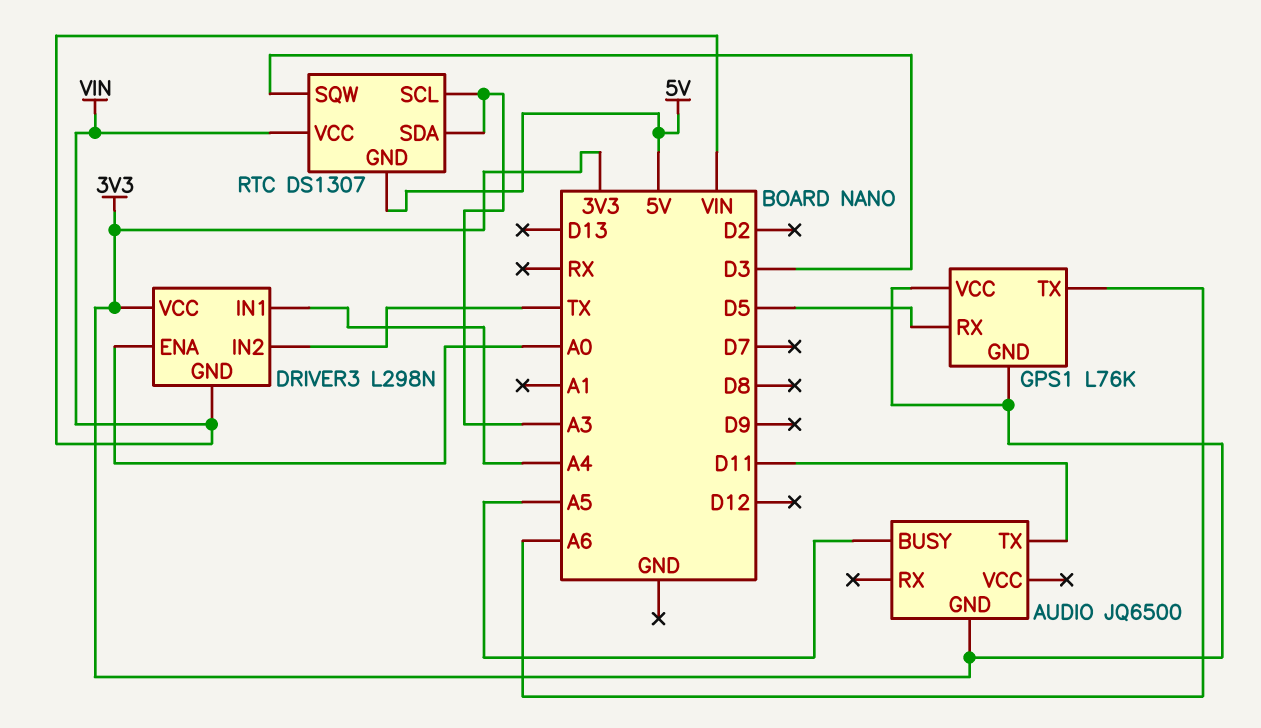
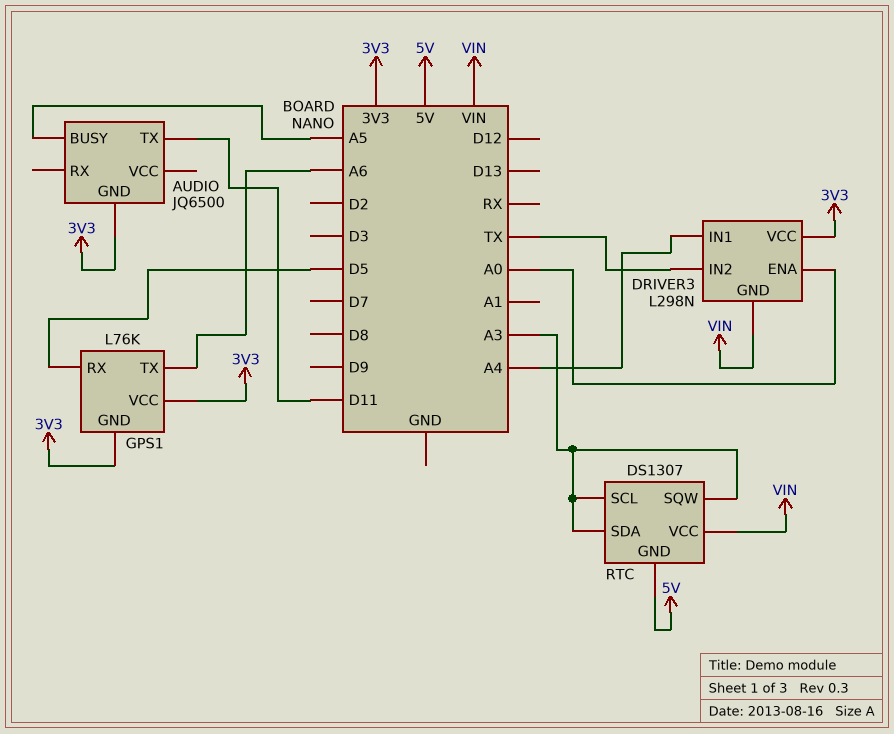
RTC pin SQW: D3 -> A3

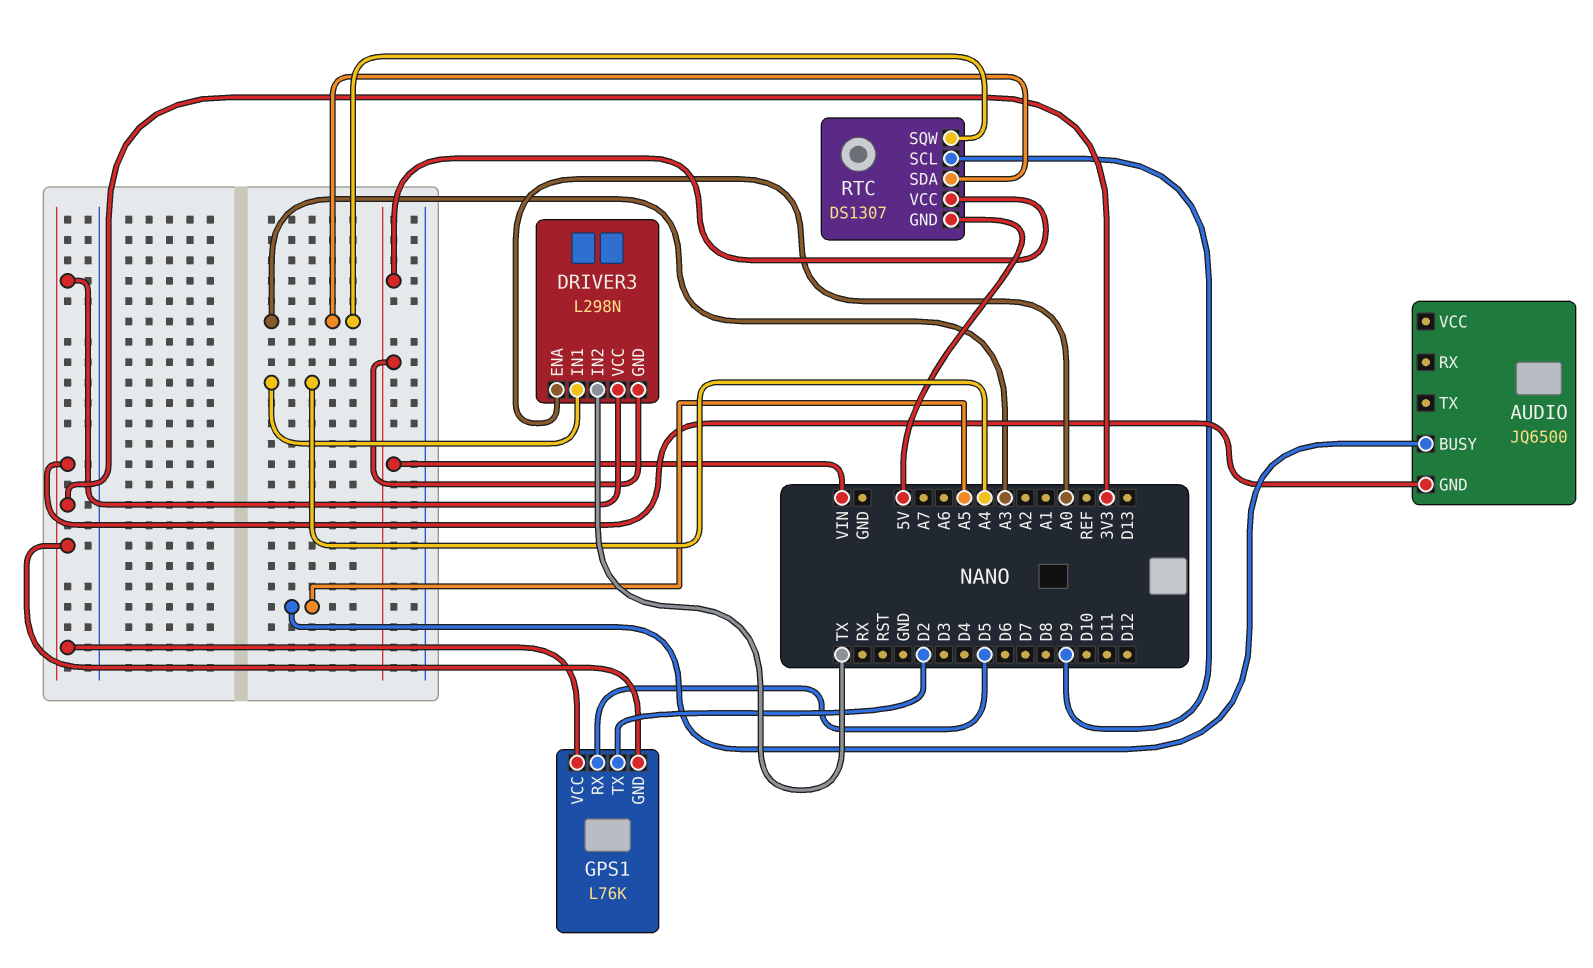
AUDIO pin TX: D11 -> none
GPS1 pin TX: A6 -> D2
RTC pin SCL: A3 -> D9

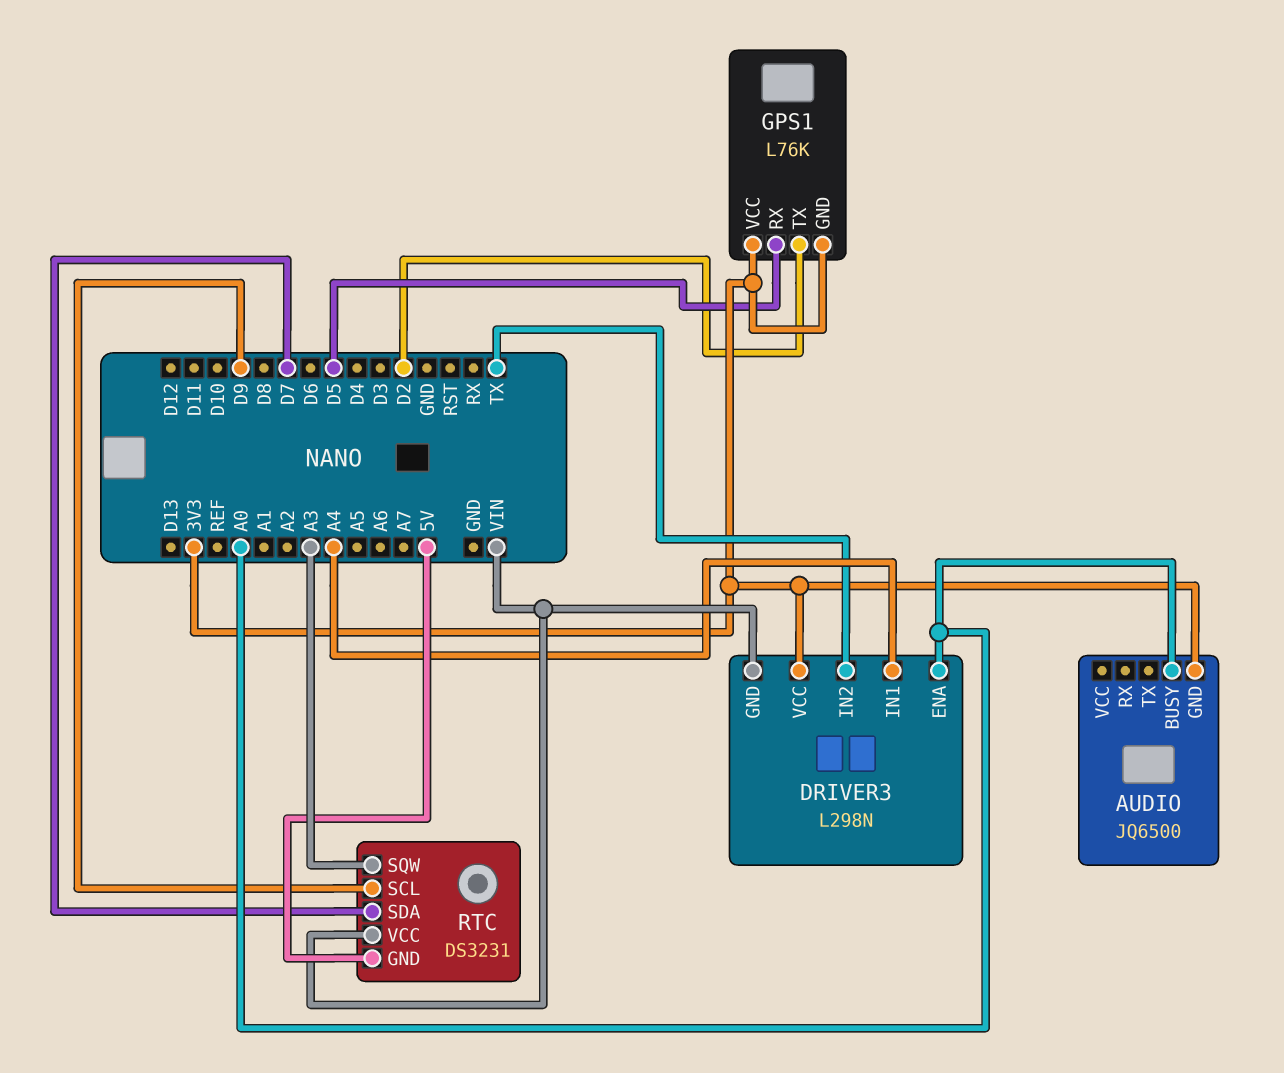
AUDIO pin BUSY: A5 -> A0
RTC: DS1307 -> DS3231
RTC pin SDA: A3 -> D7

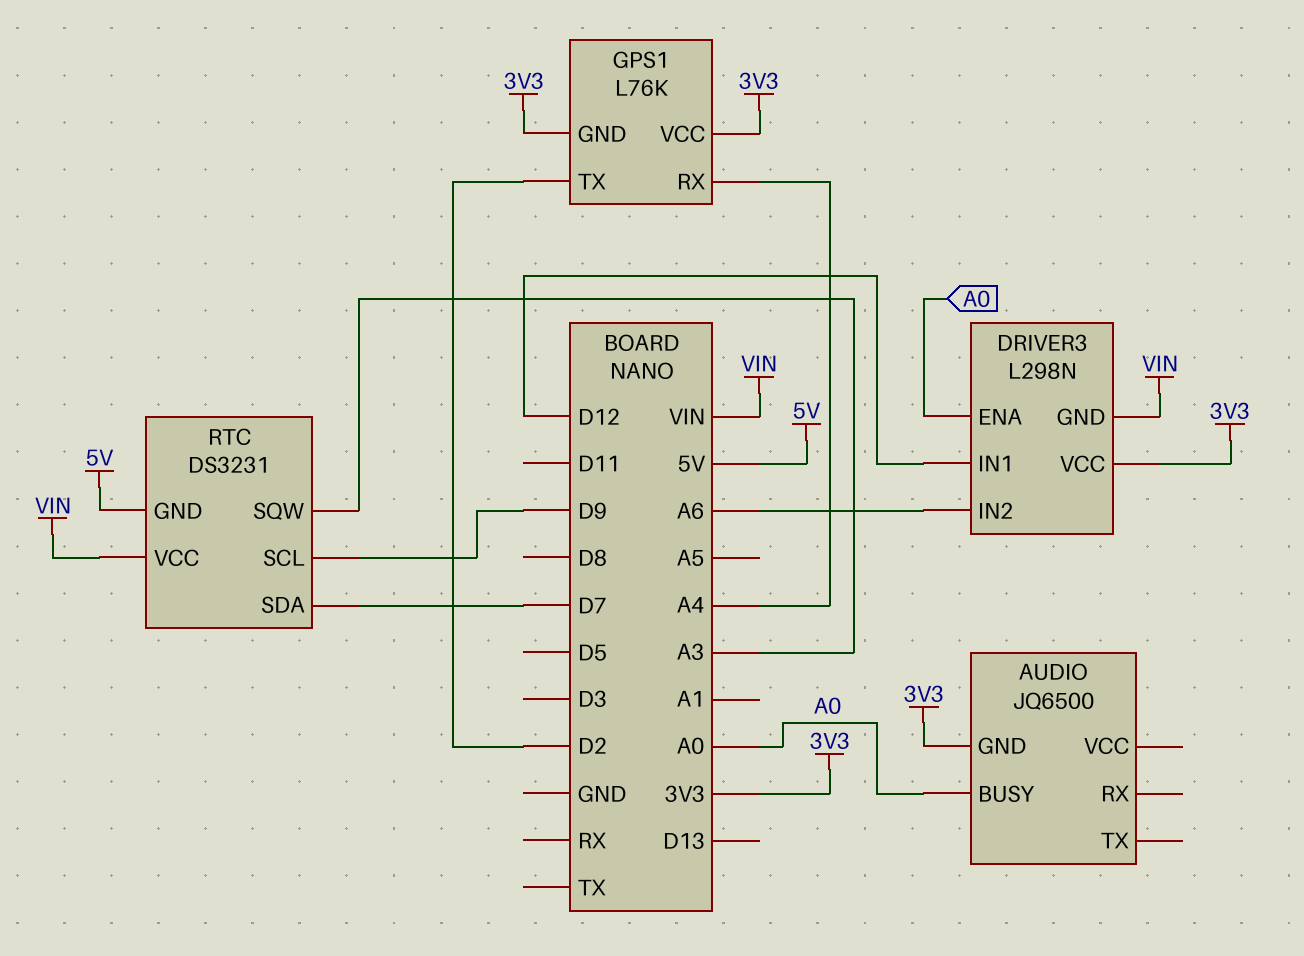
DRIVER3 pin IN1: A4 -> D12
DRIVER3 pin IN2: TX -> A6
GPS1 pin RX: D5 -> A4

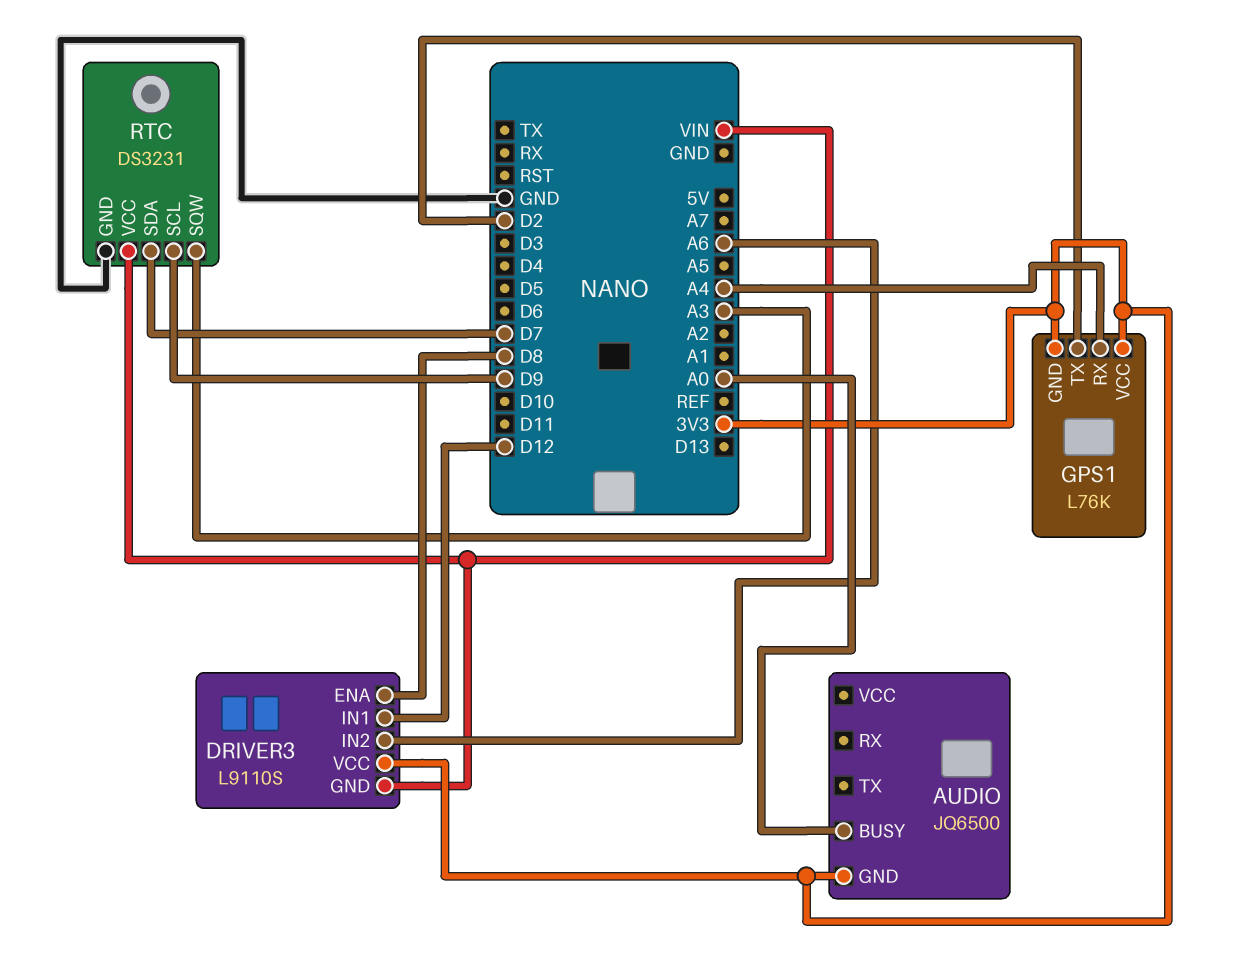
DRIVER3: L298N -> L9110S
DRIVER3 pin ENA: A0 -> D8
RTC pin GND: 5V -> GND

